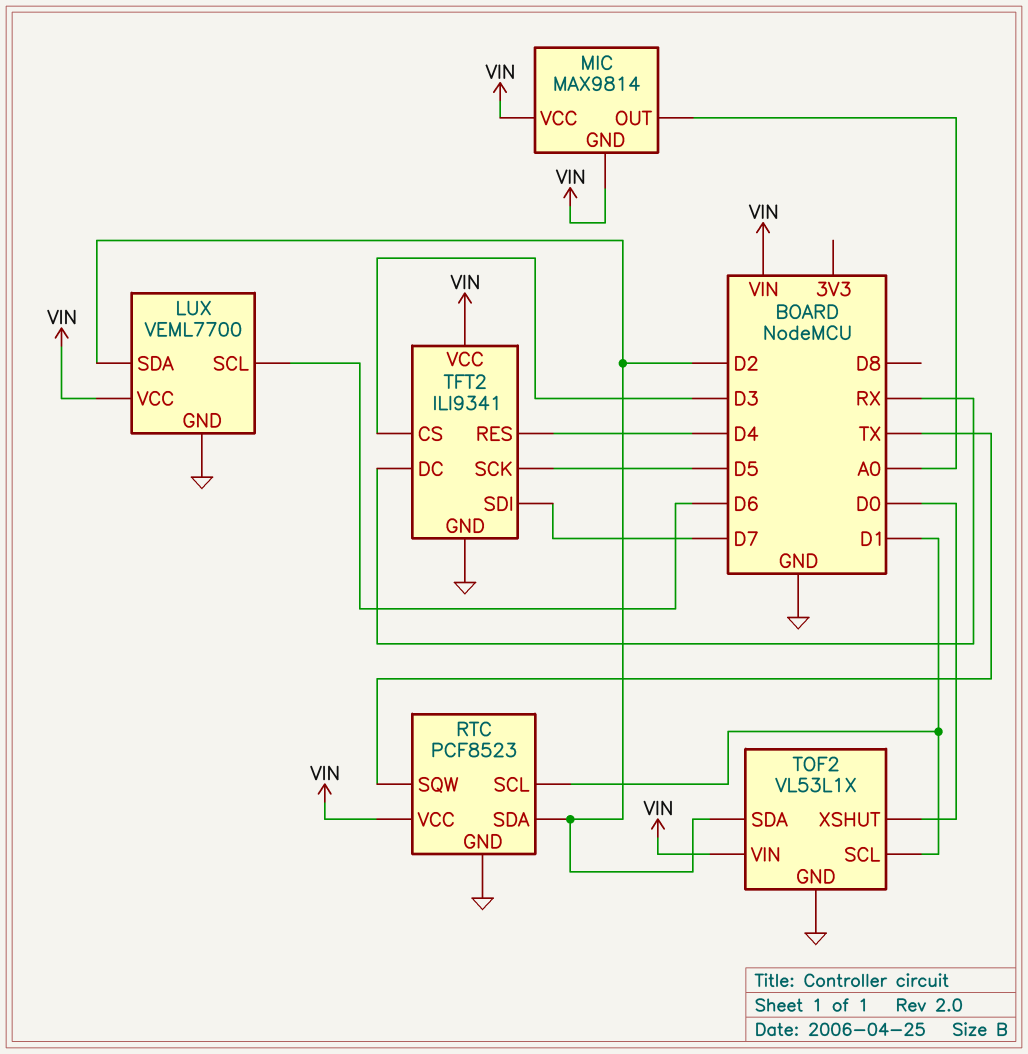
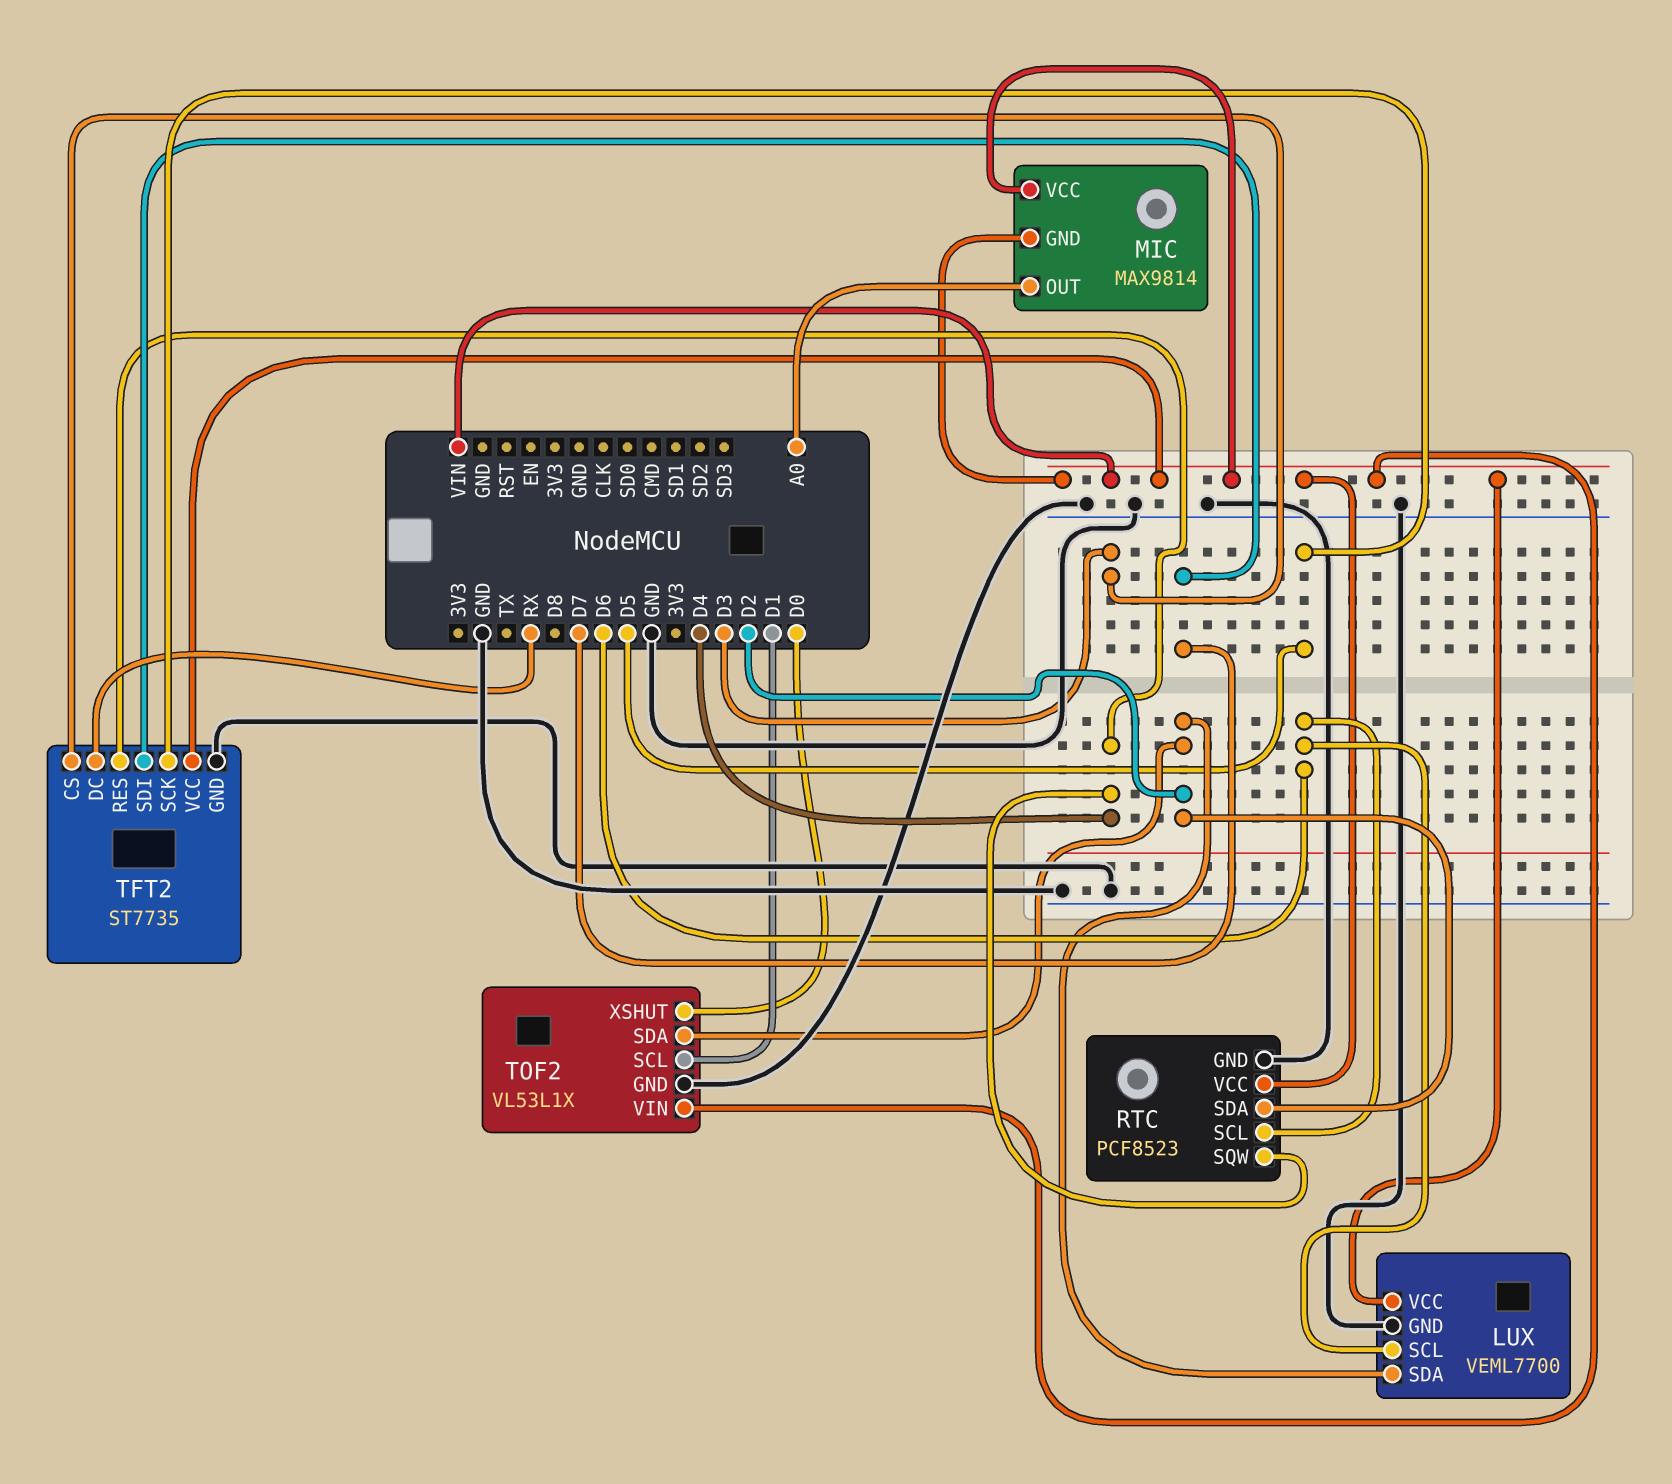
RTC pin SCL: D1 -> D6
RTC pin SQW: TX -> D4
TFT2: ILI9341 -> ST7735

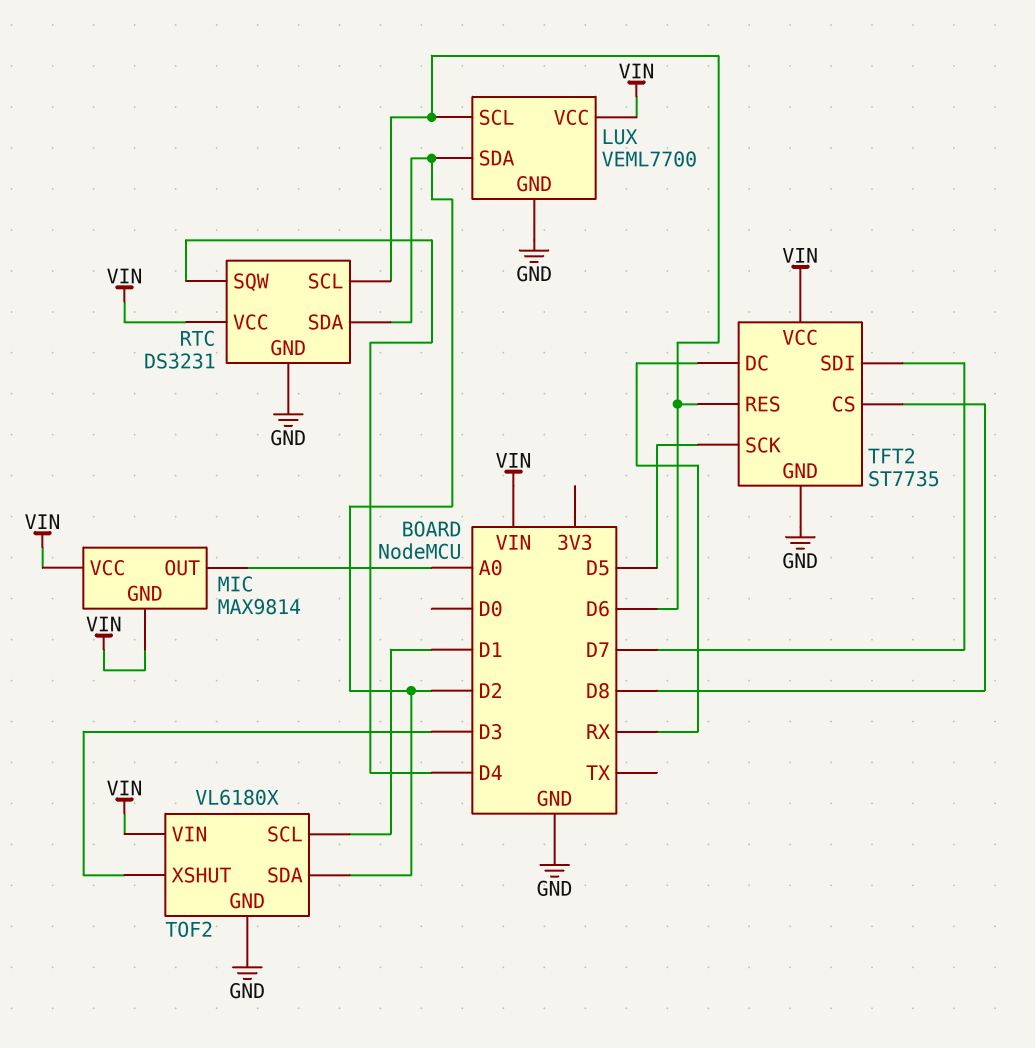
RTC: PCF8523 -> DS3231
TFT2 pin CS: D3 -> D8
TFT2 pin RES: D4 -> D6
TOF2: VL53L1X -> VL6180X
TOF2 pin XSHUT: D0 -> D3

